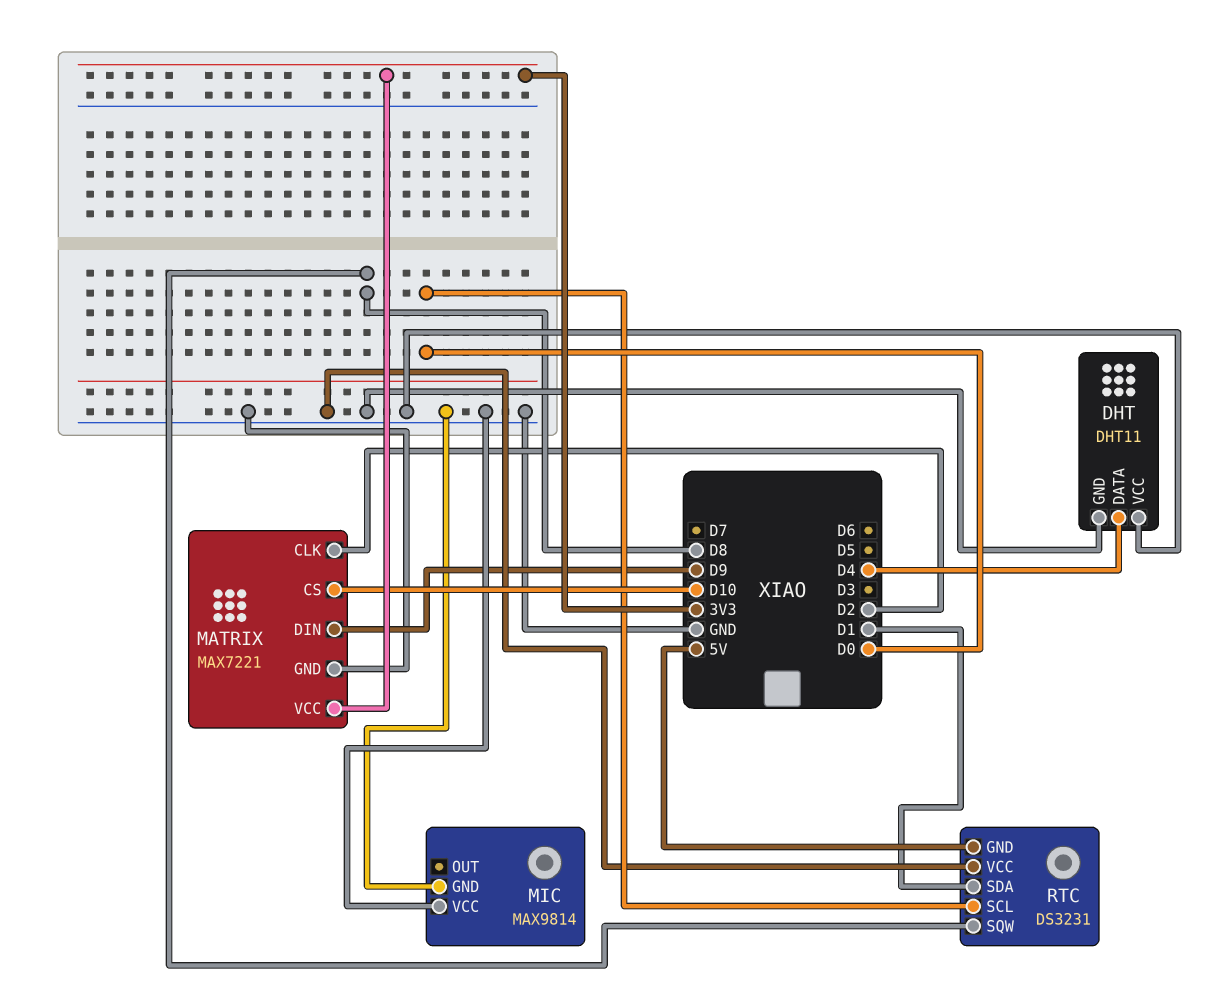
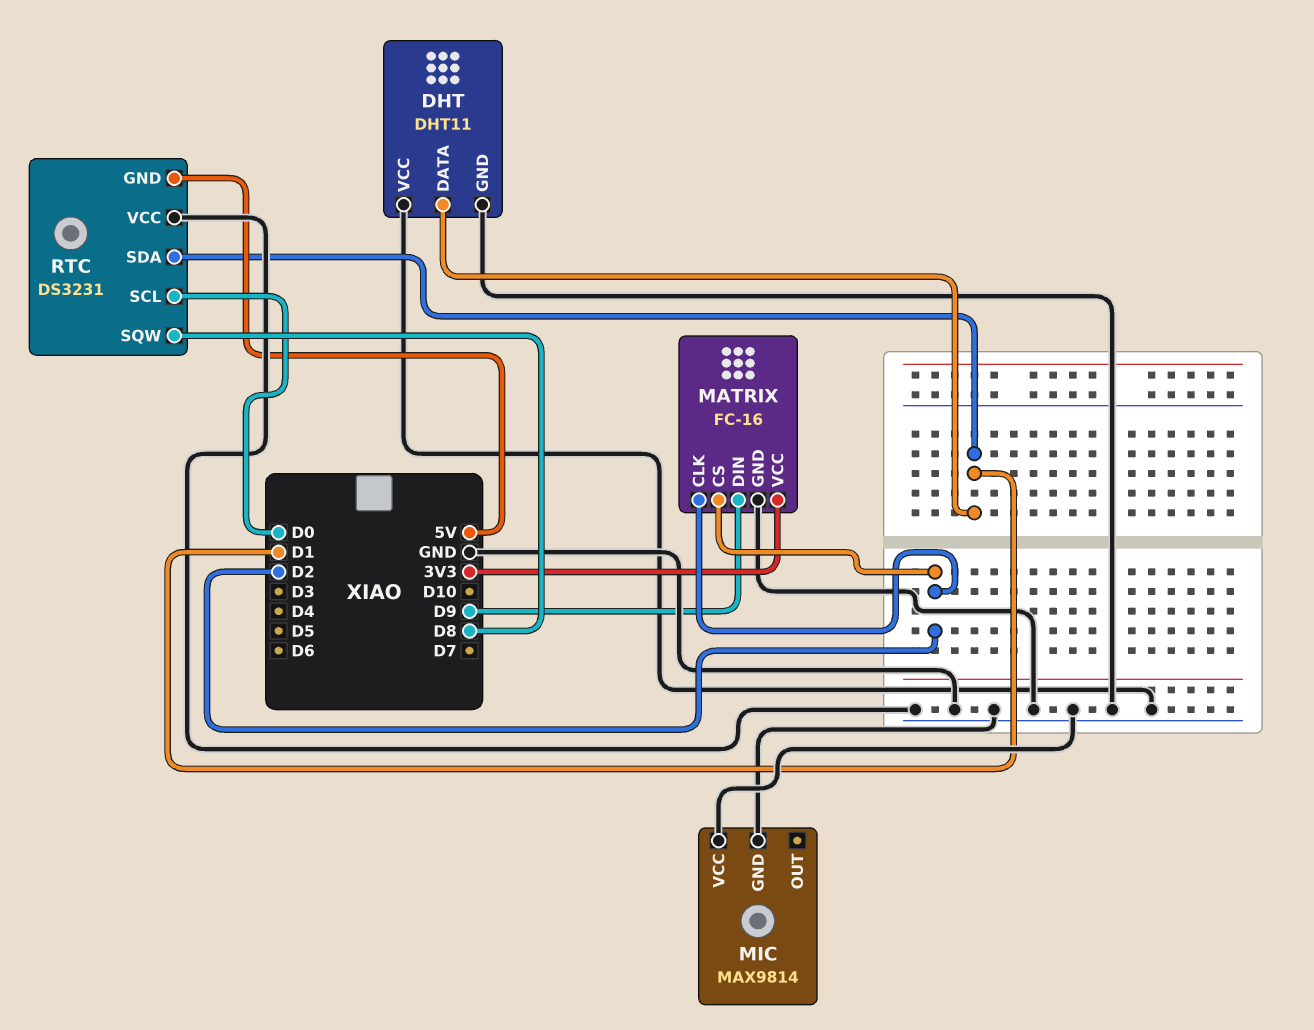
DHT pin DATA: D4 -> D1
MATRIX: MAX7221 -> FC-16
MATRIX pin CS: D10 -> D2

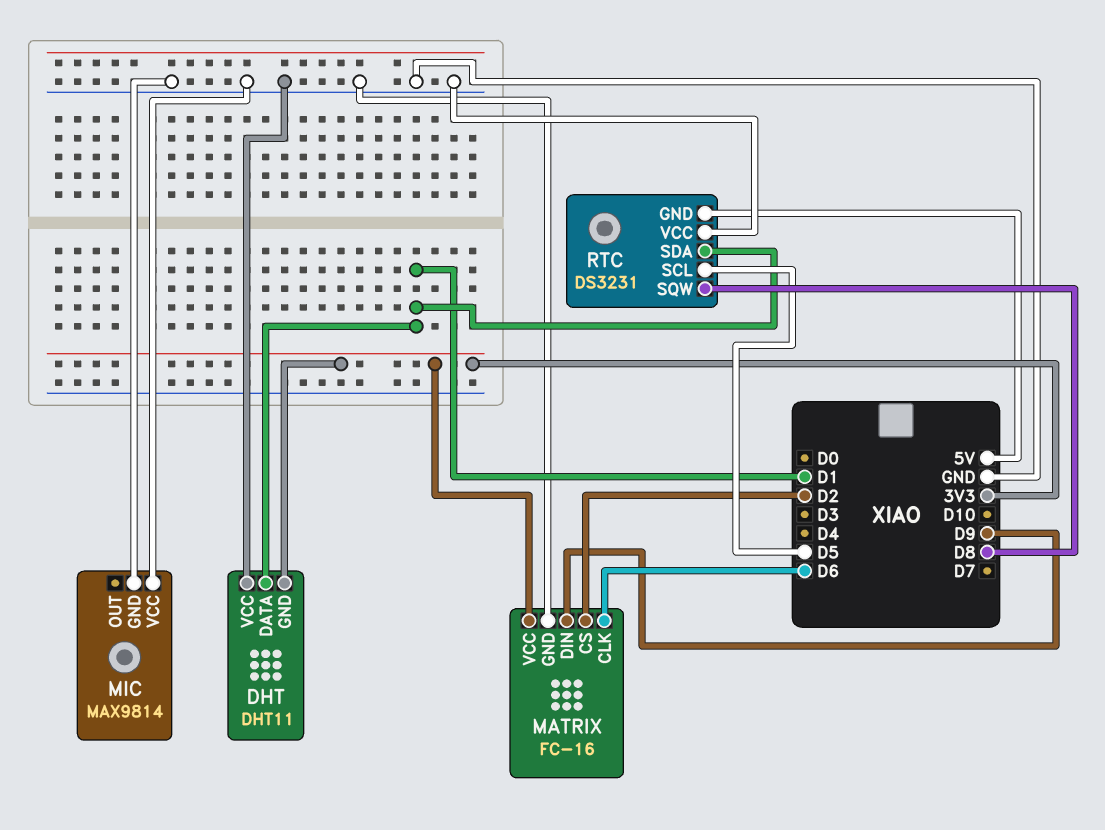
DHT pin GND: GND -> 3V3
MATRIX pin CLK: D2 -> D6
RTC pin SCL: D0 -> D5

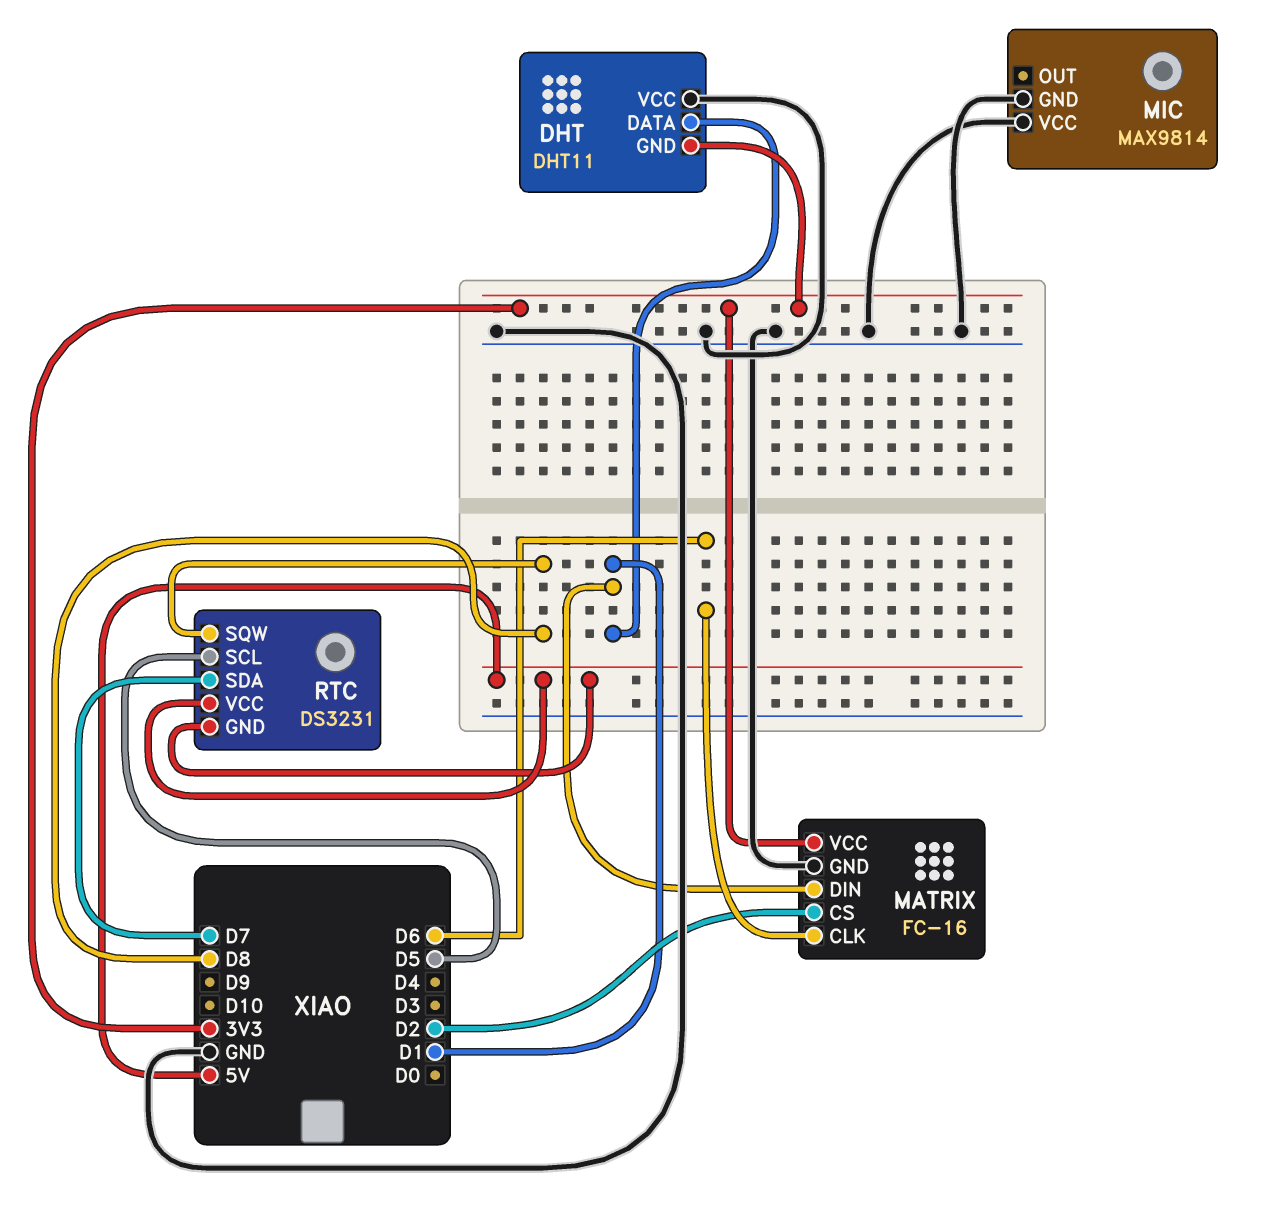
MATRIX pin DIN: D9 -> D1
RTC pin SDA: D1 -> D7
RTC pin VCC: GND -> 5V

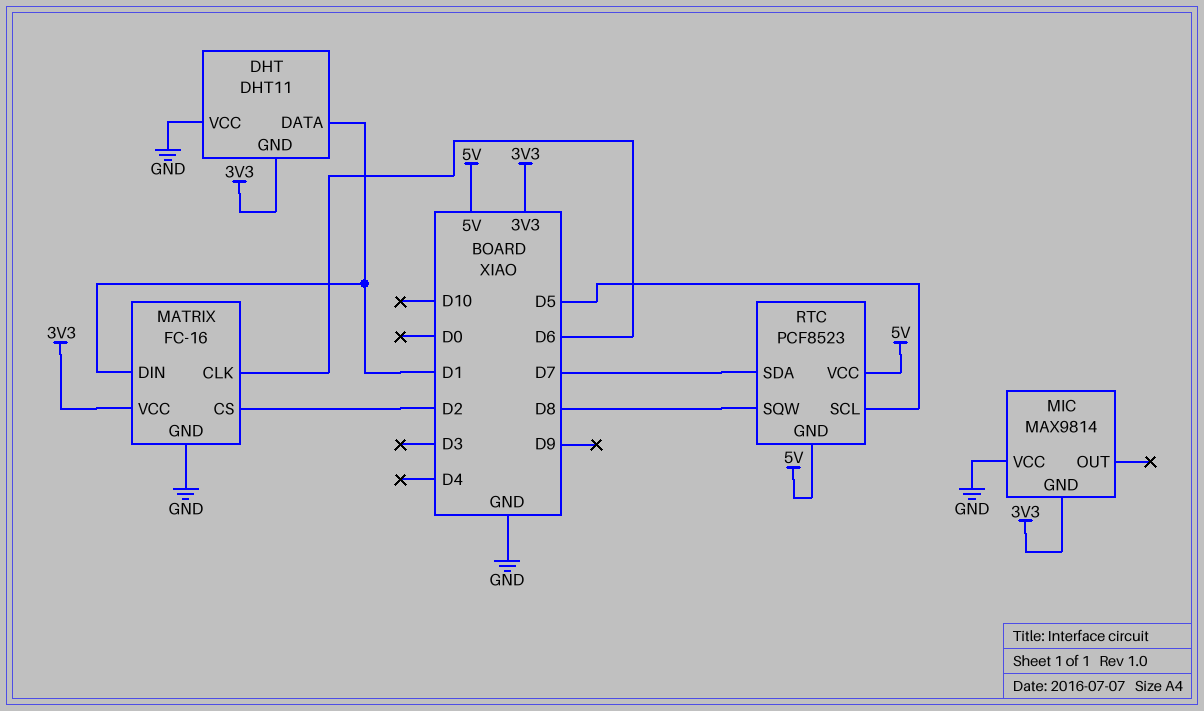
MIC pin GND: GND -> 3V3
RTC: DS3231 -> PCF8523

